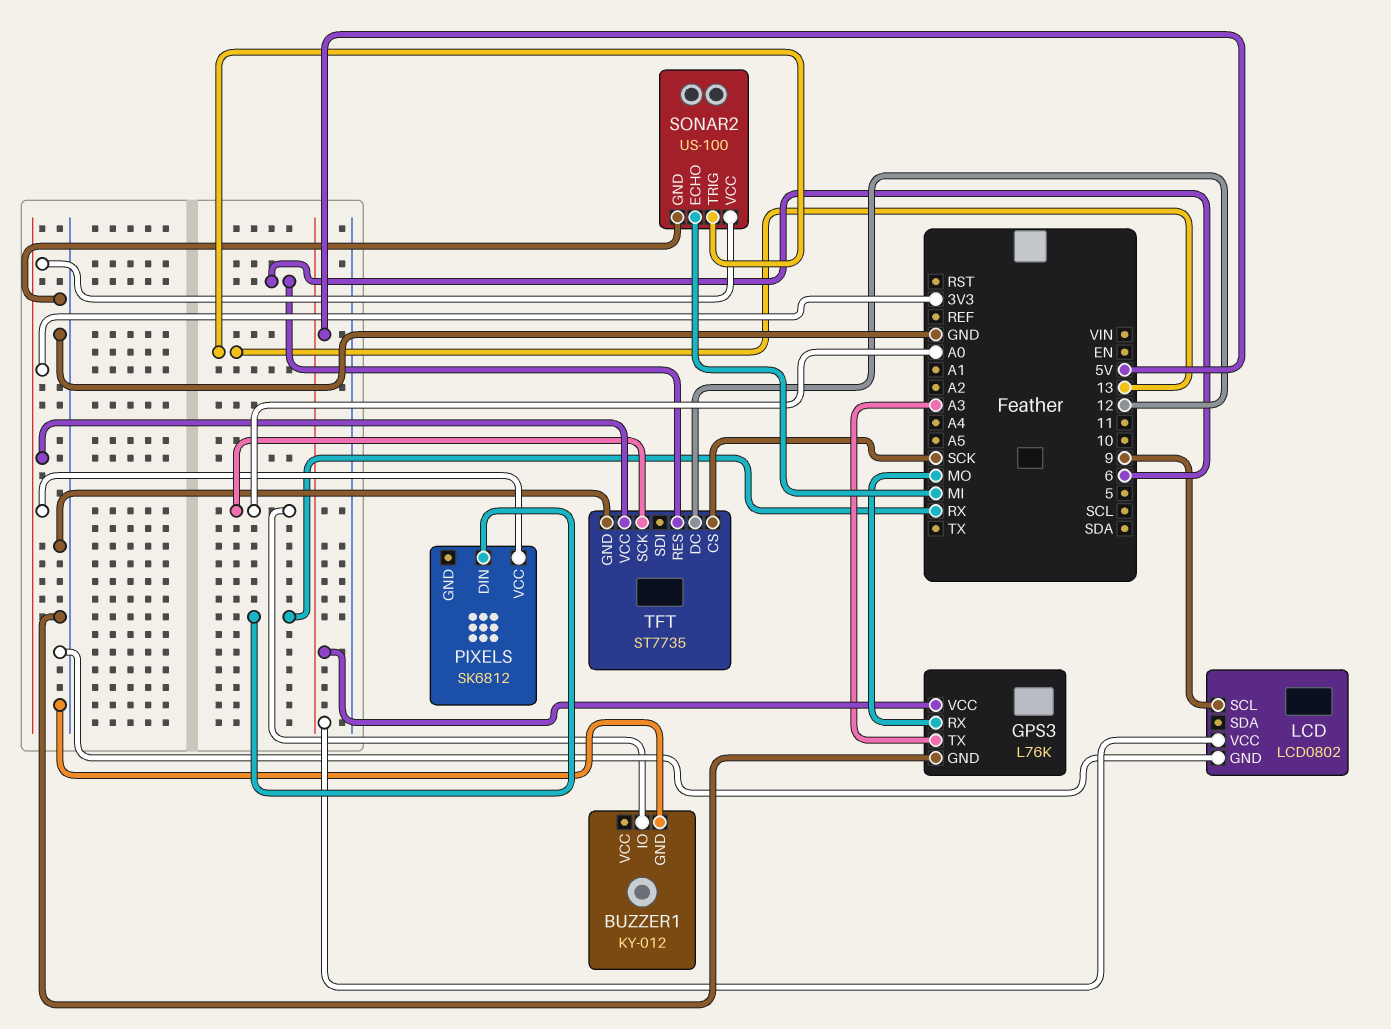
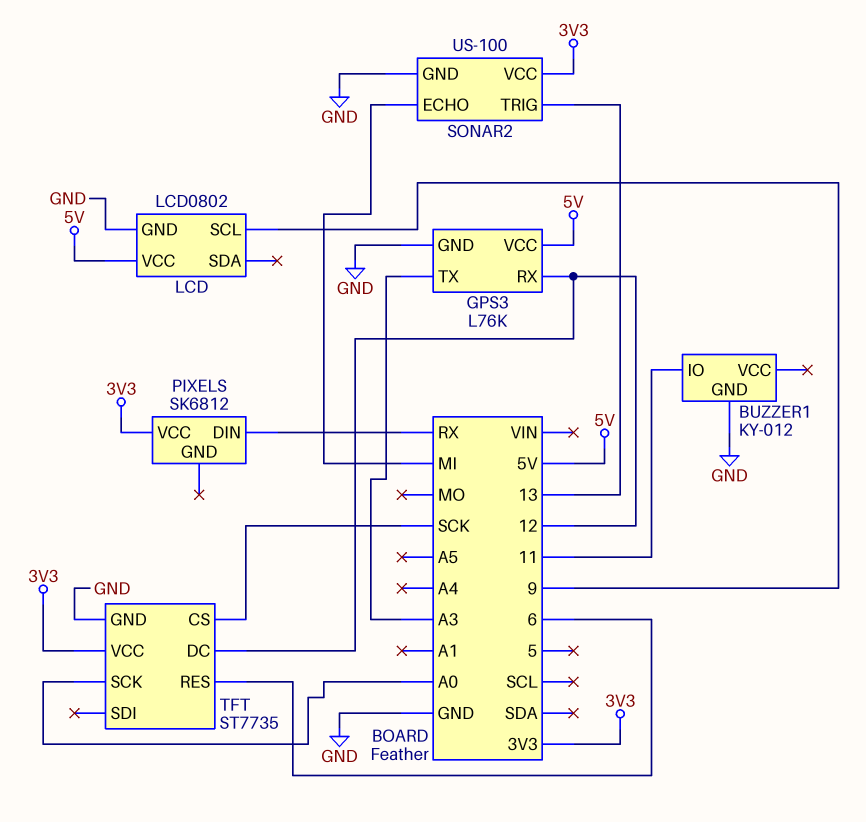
BUZZER1 pin IO: A0 -> 11
GPS3 pin RX: MO -> 12

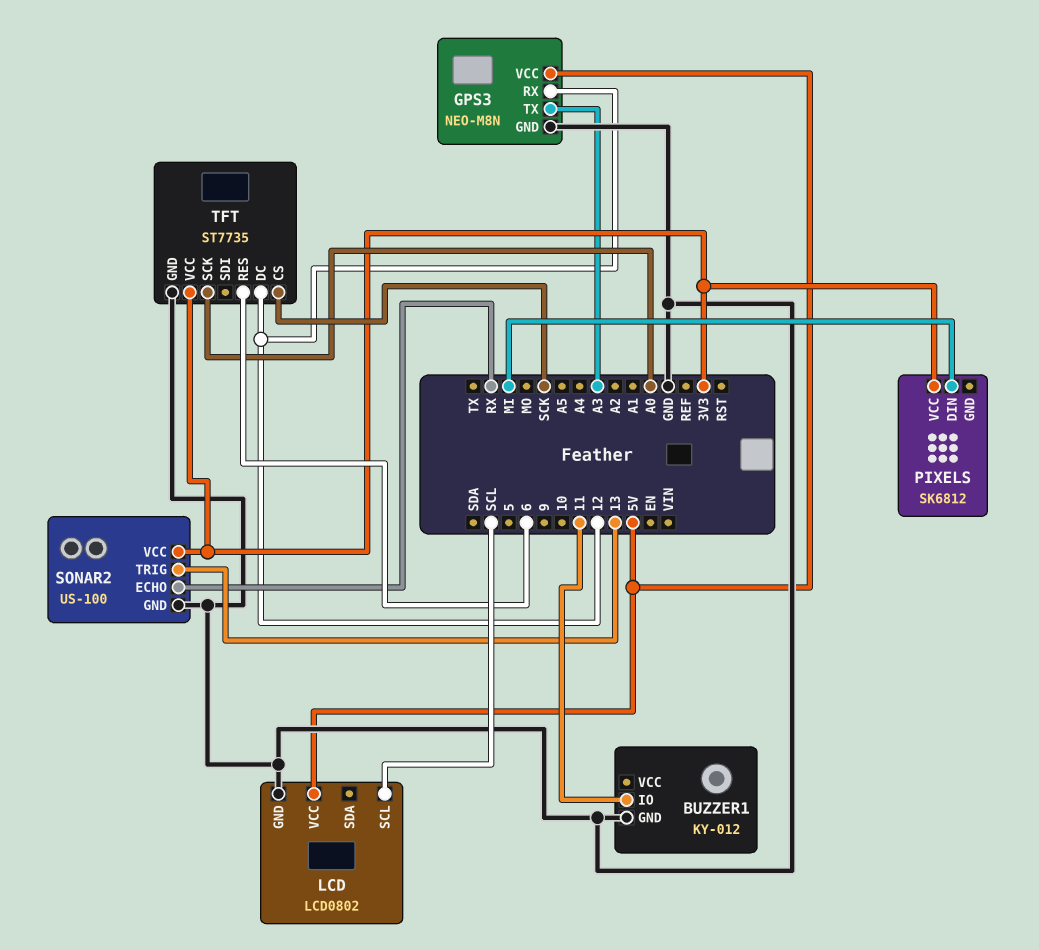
GPS3: L76K -> NEO-M8N
LCD pin SCL: 9 -> SCL
PIXELS pin DIN: RX -> MI
SONAR2 pin ECHO: MI -> RX

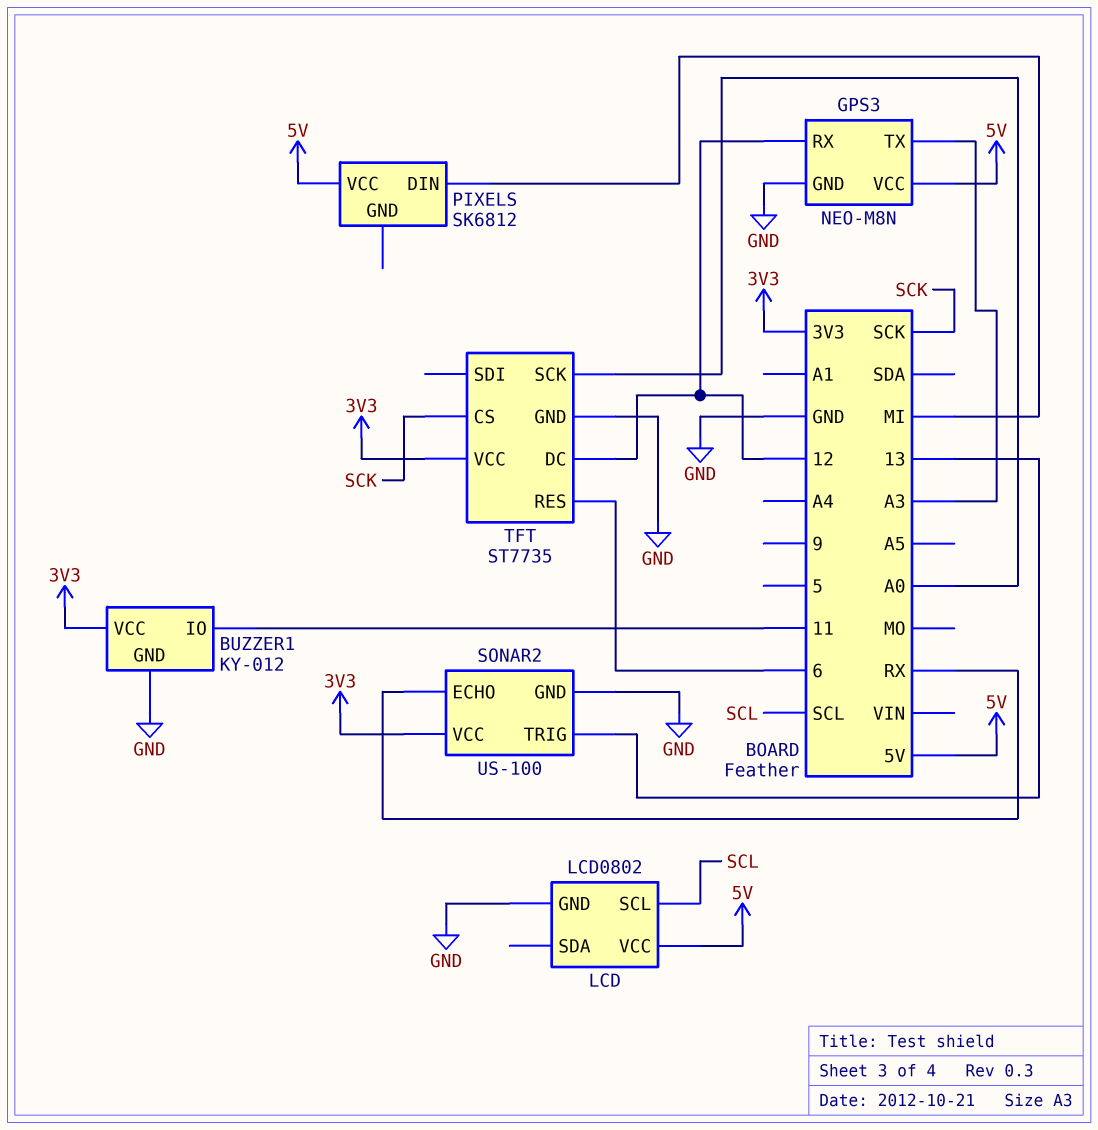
BUZZER1 pin VCC: none -> 3V3
PIXELS pin VCC: 3V3 -> 5V

